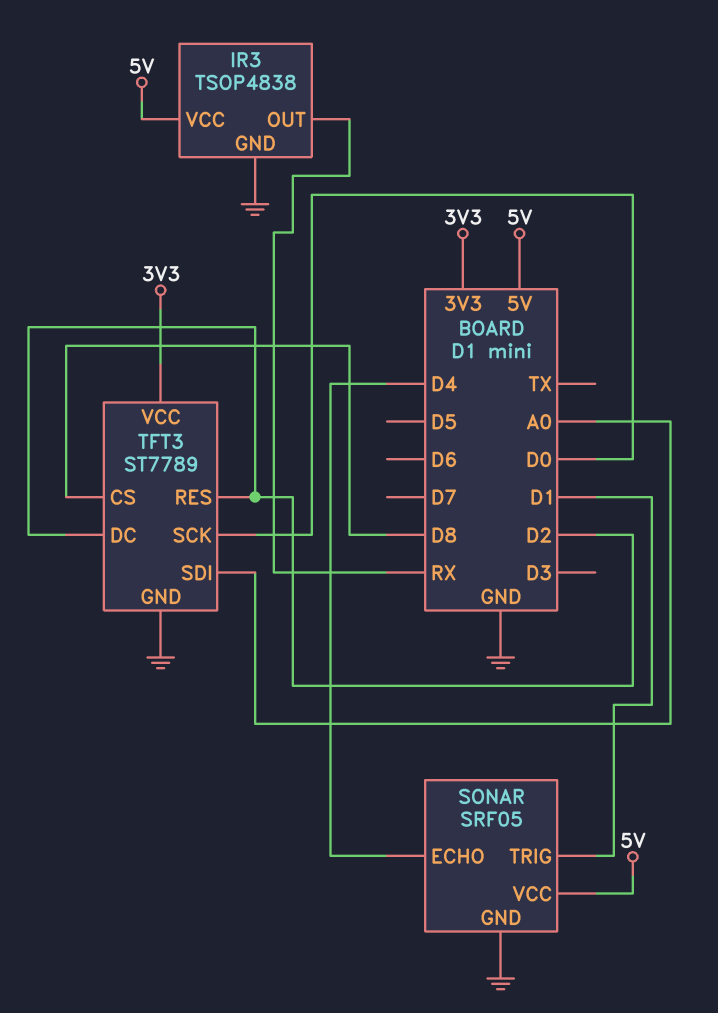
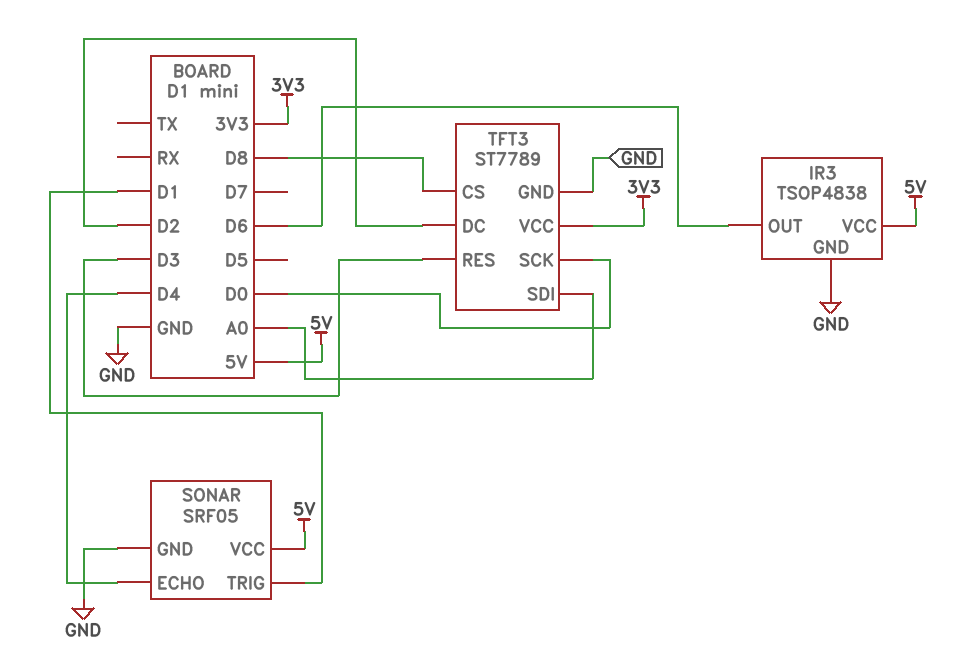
IR3 pin OUT: RX -> D6
TFT3 pin RES: D2 -> D3

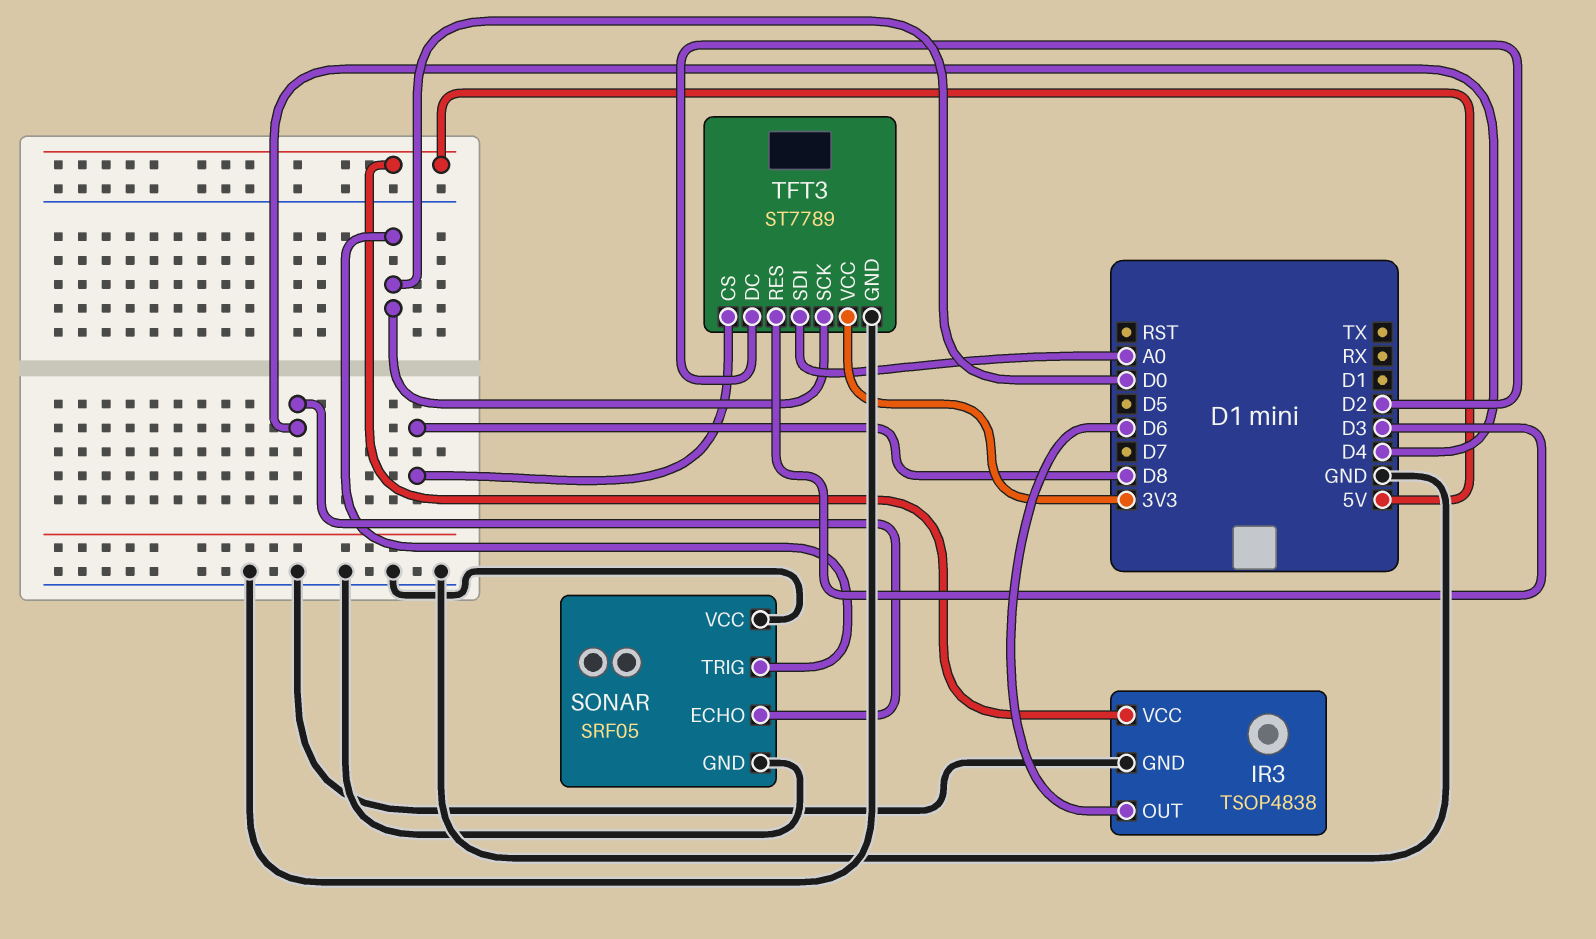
SONAR pin TRIG: D1 -> D0
SONAR pin VCC: 5V -> GND

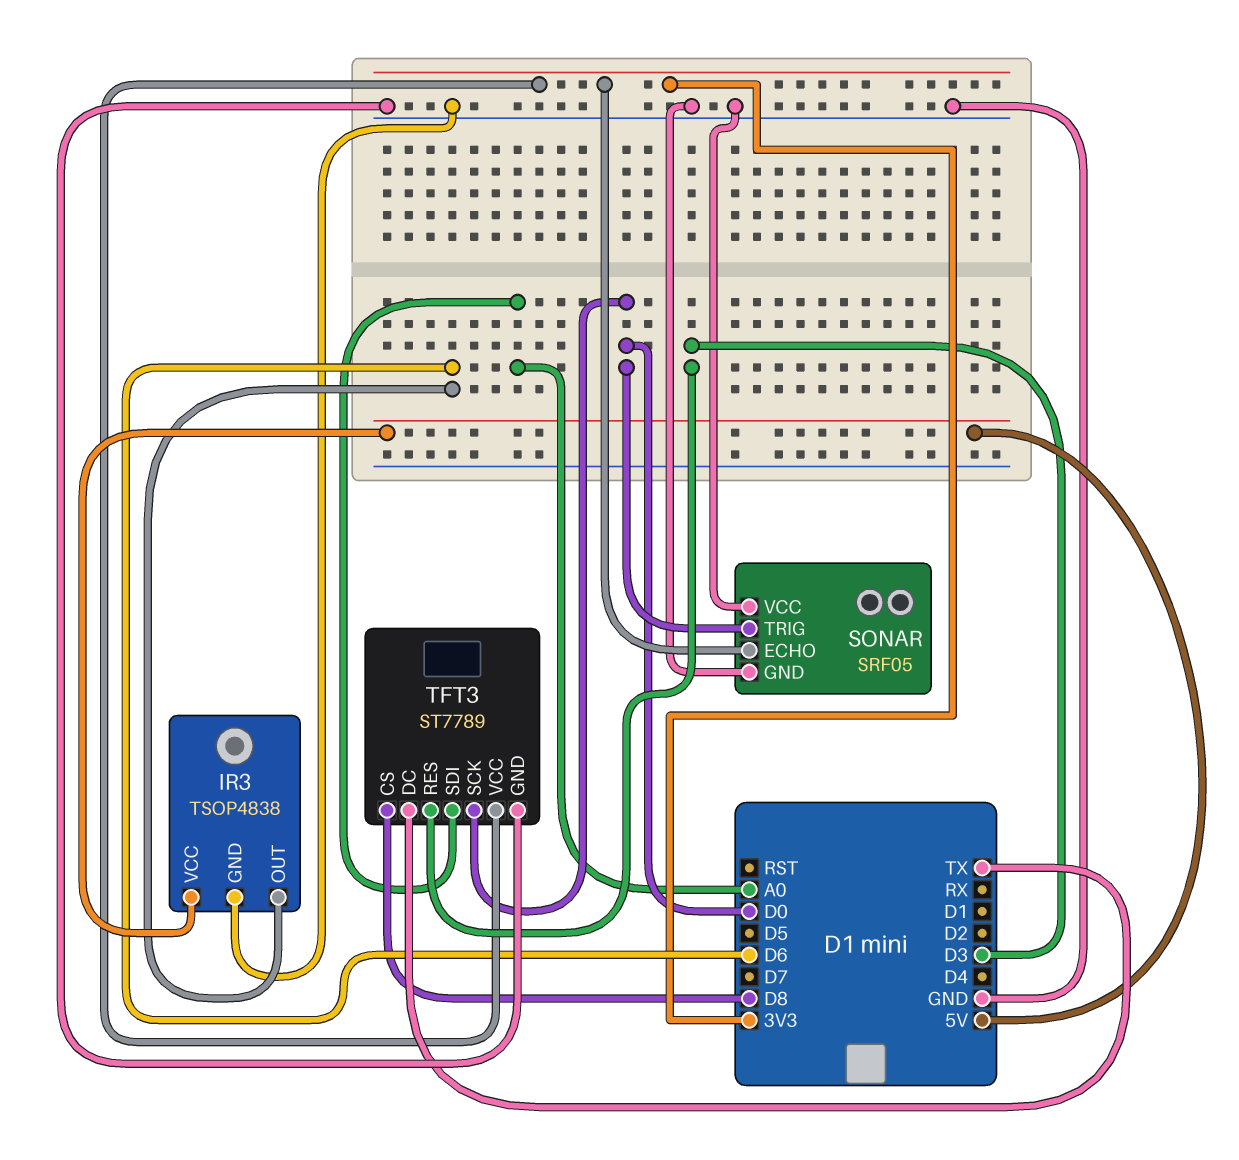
SONAR pin ECHO: D4 -> 3V3
TFT3 pin DC: D2 -> TX

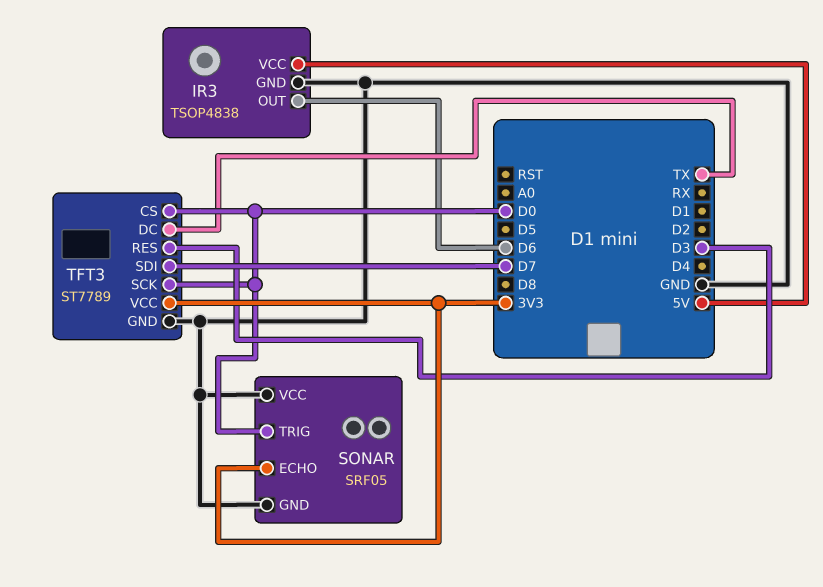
TFT3 pin CS: D8 -> D0
TFT3 pin SDI: A0 -> D7

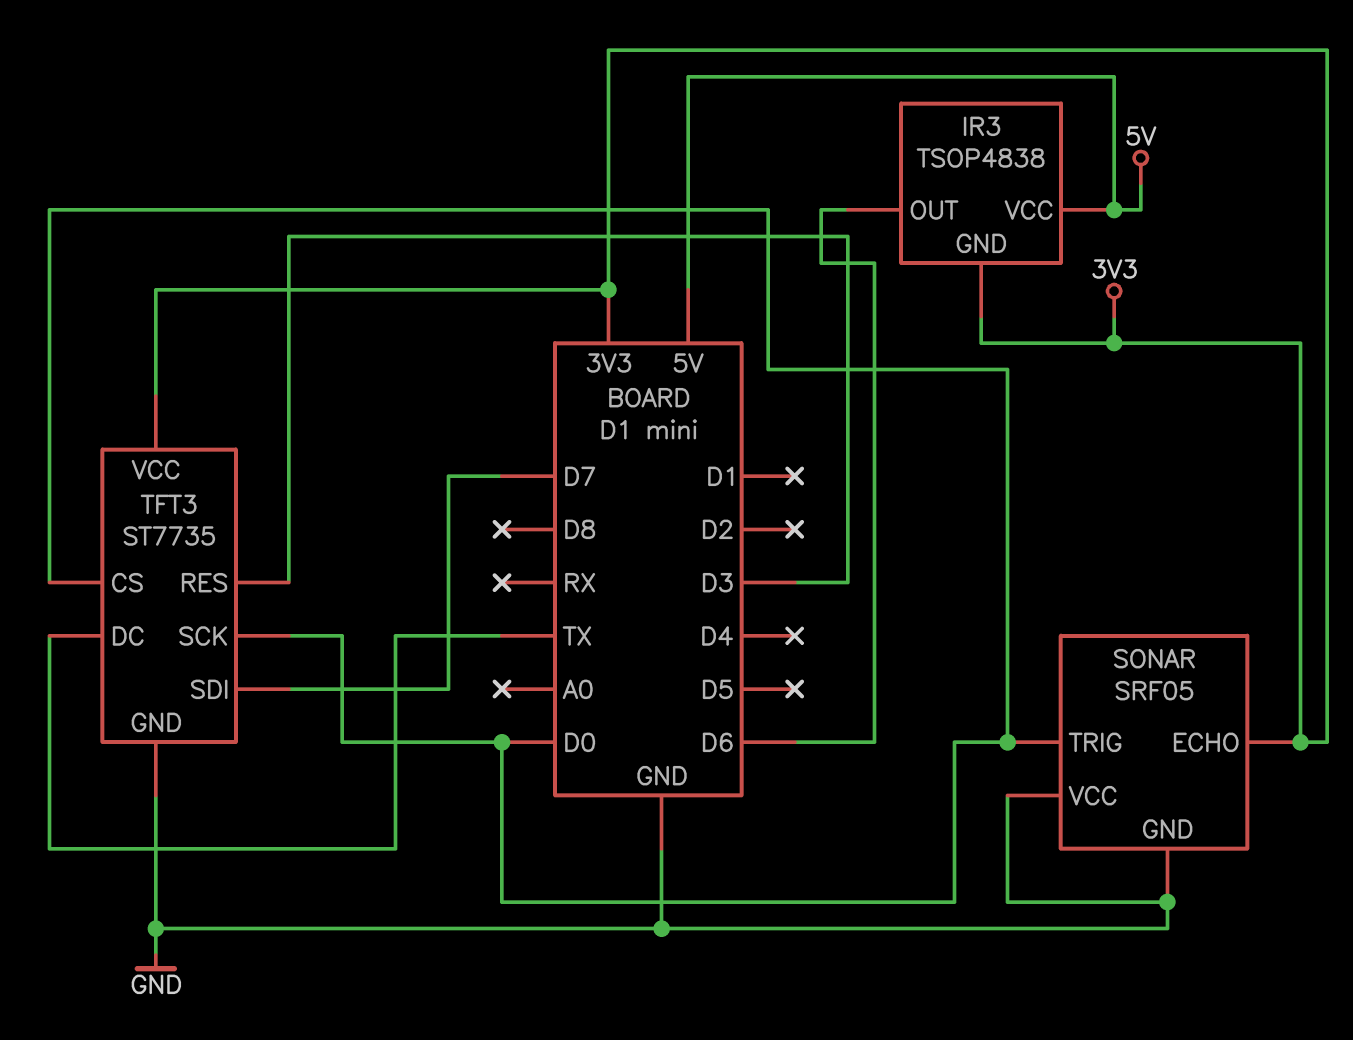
IR3 pin GND: GND -> 3V3
TFT3: ST7789 -> ST7735

